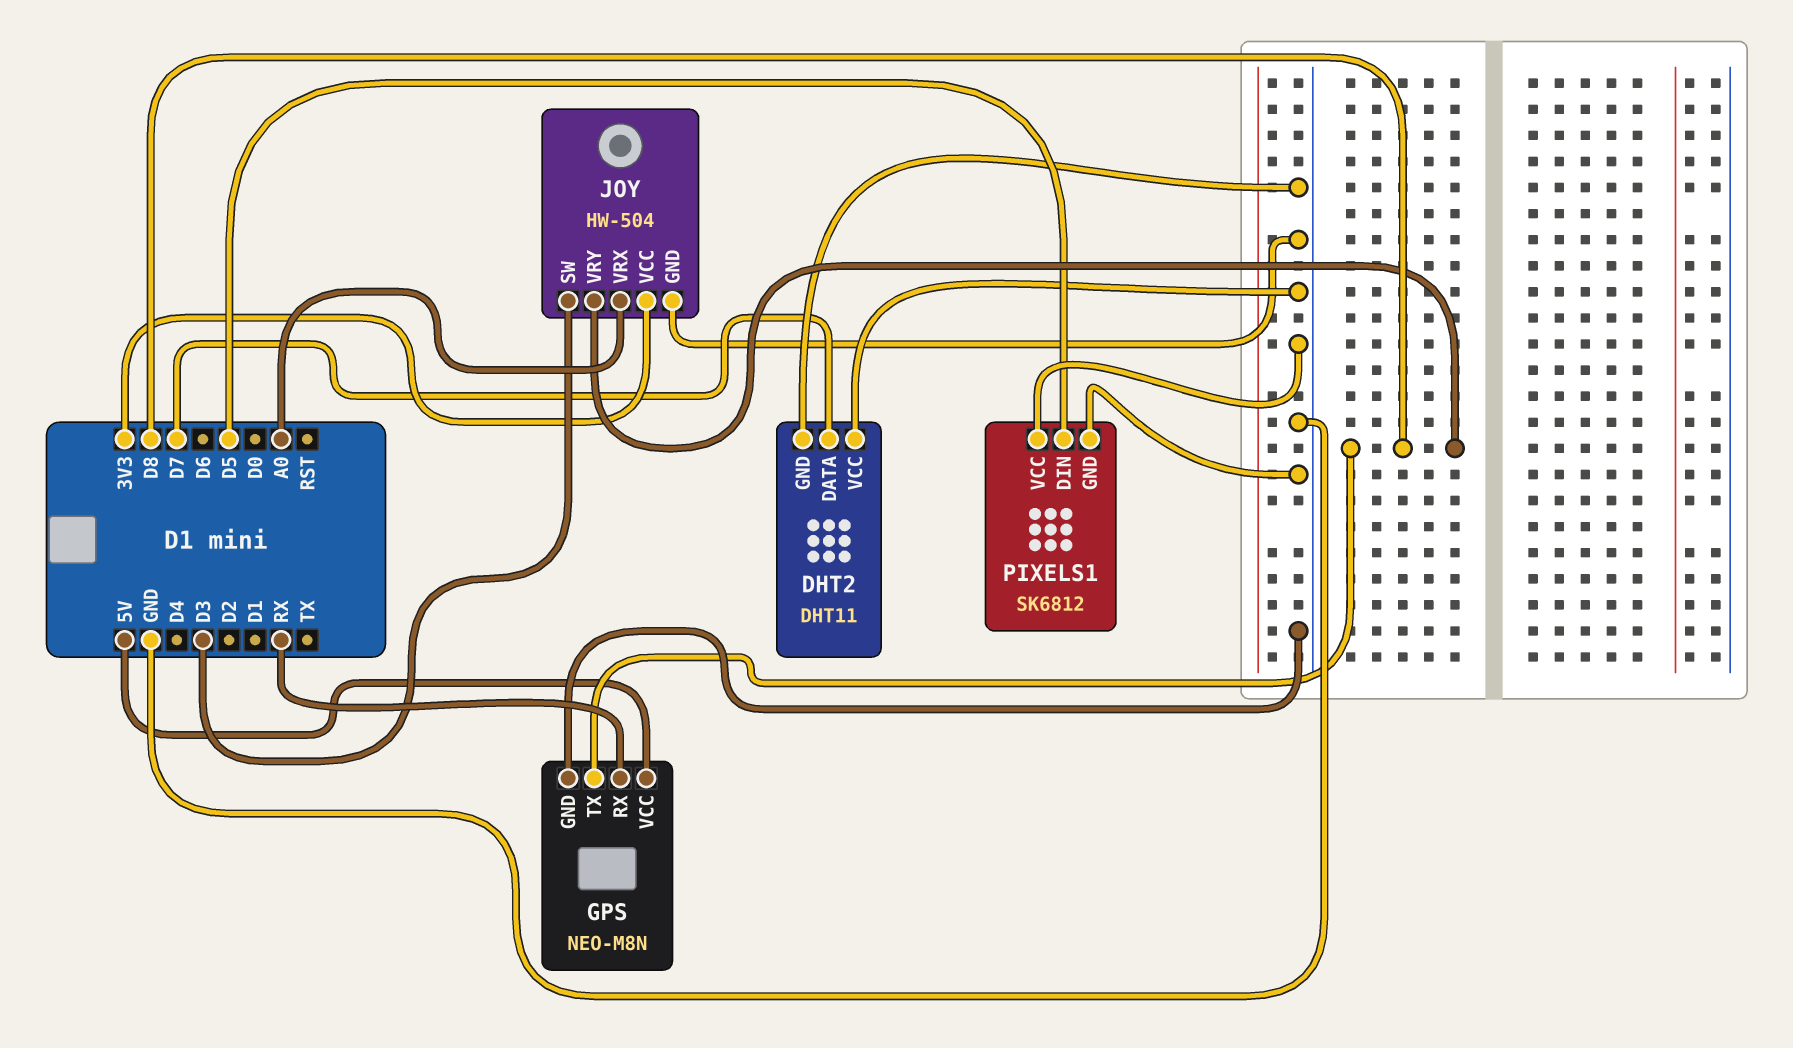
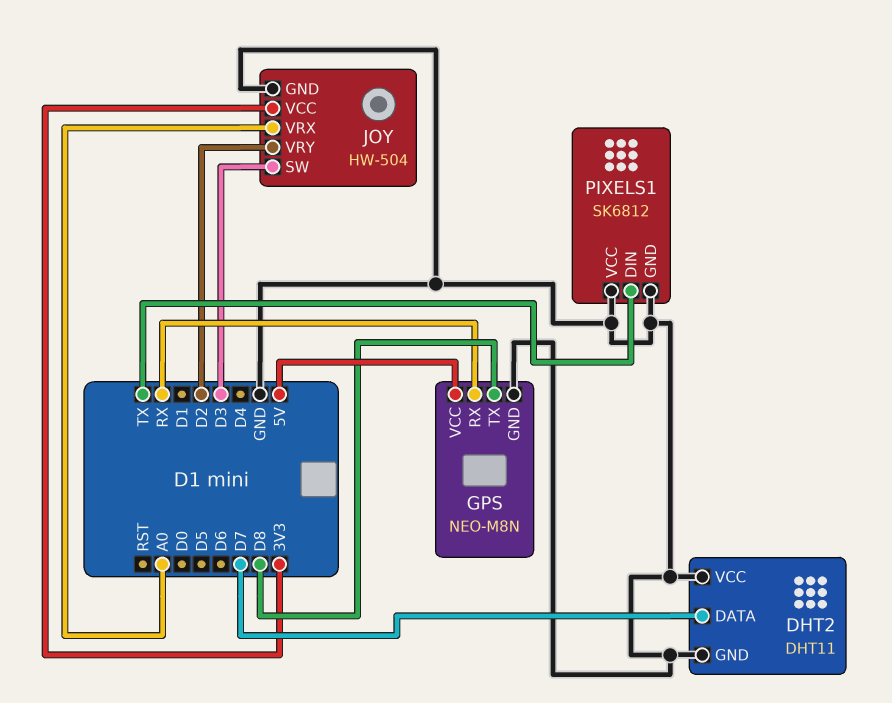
JOY pin VRY: D8 -> D2
PIXELS1 pin DIN: D5 -> TX

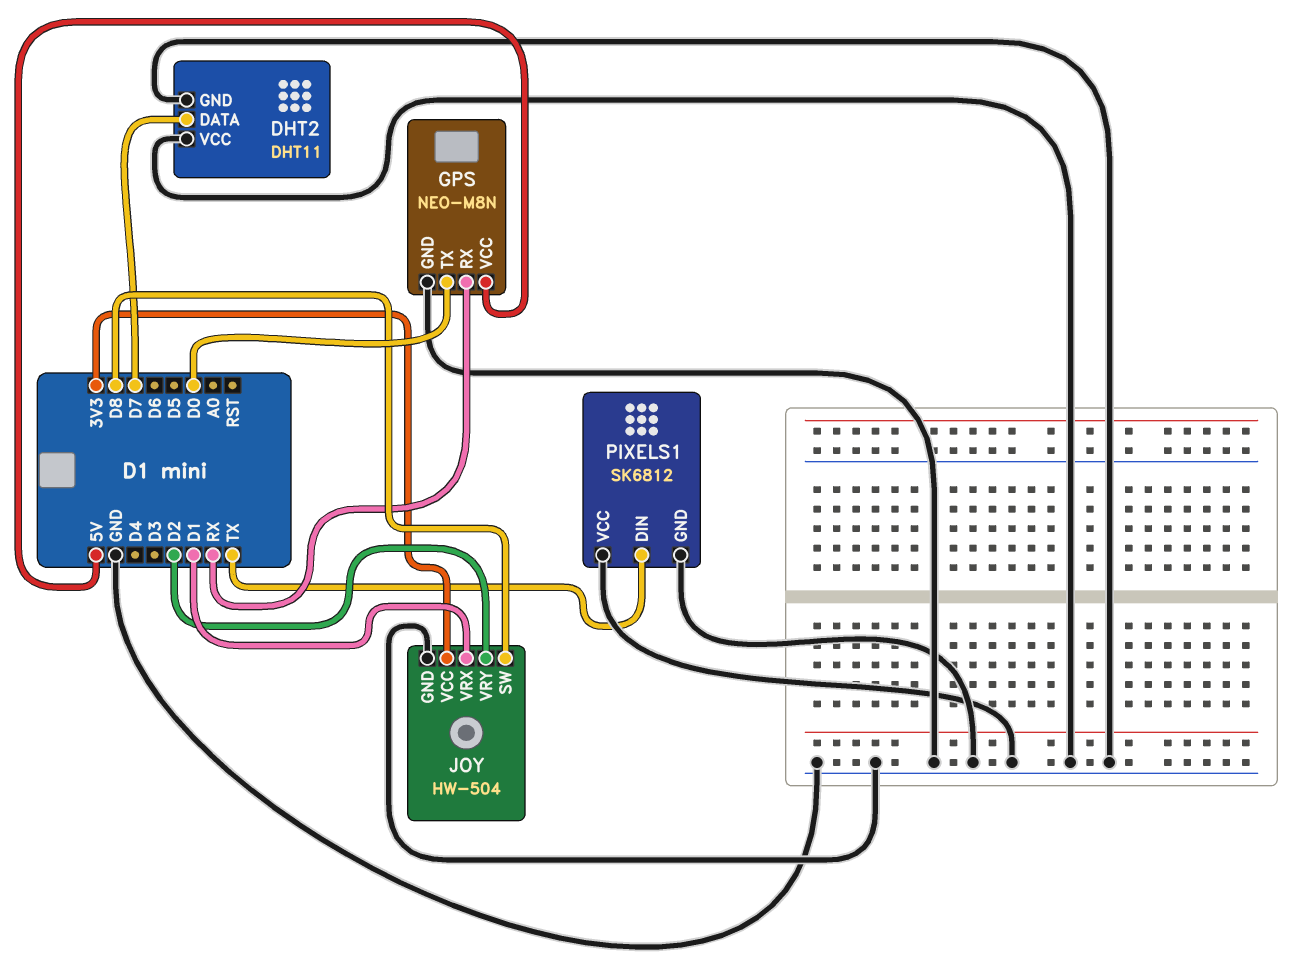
GPS pin TX: D8 -> D0
JOY pin SW: D3 -> D8
JOY pin VRX: A0 -> D1

